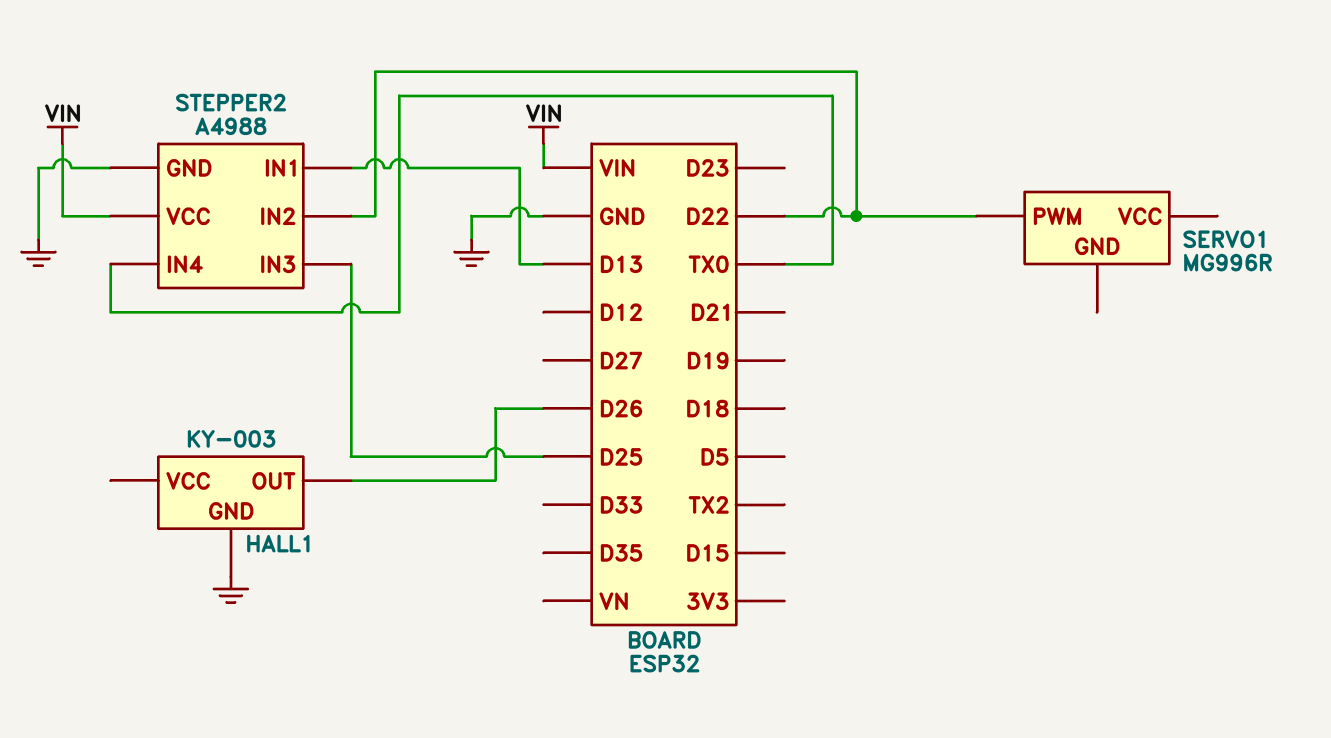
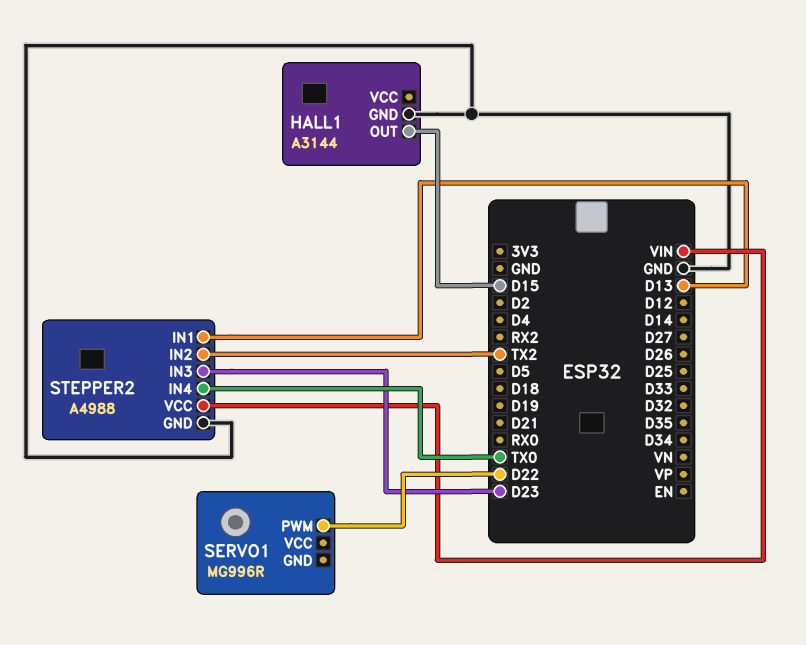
HALL1: KY-003 -> A3144
HALL1 pin OUT: D26 -> D15
STEPPER2 pin IN2: D22 -> TX2
STEPPER2 pin IN3: D25 -> D23

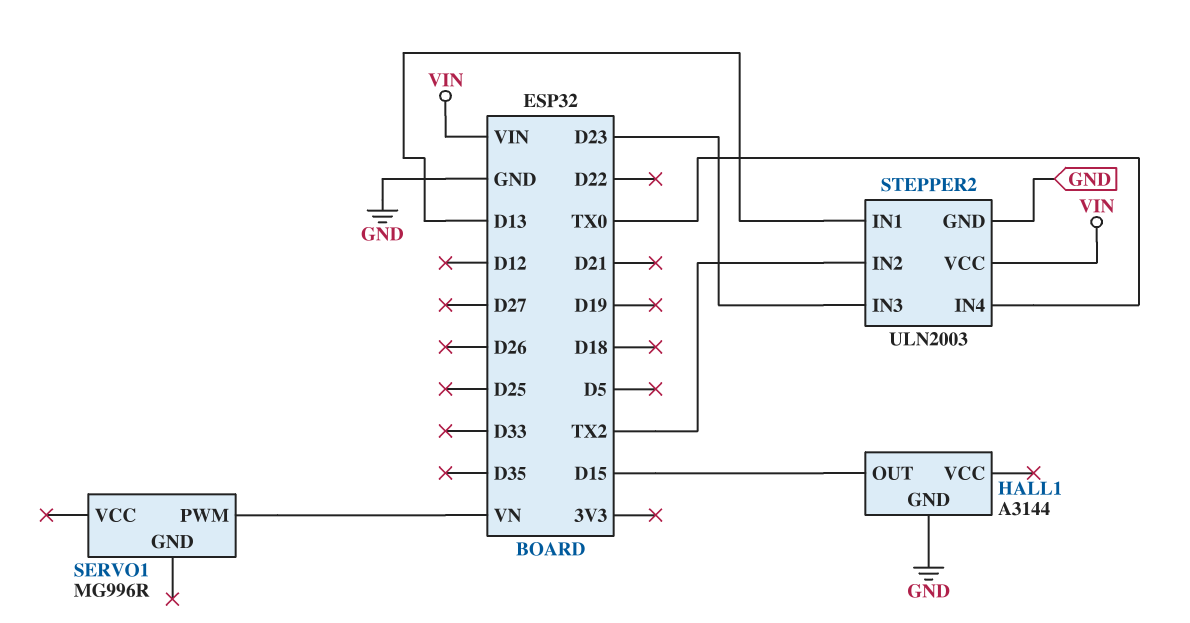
SERVO1 pin PWM: D22 -> VN
STEPPER2: A4988 -> ULN2003

